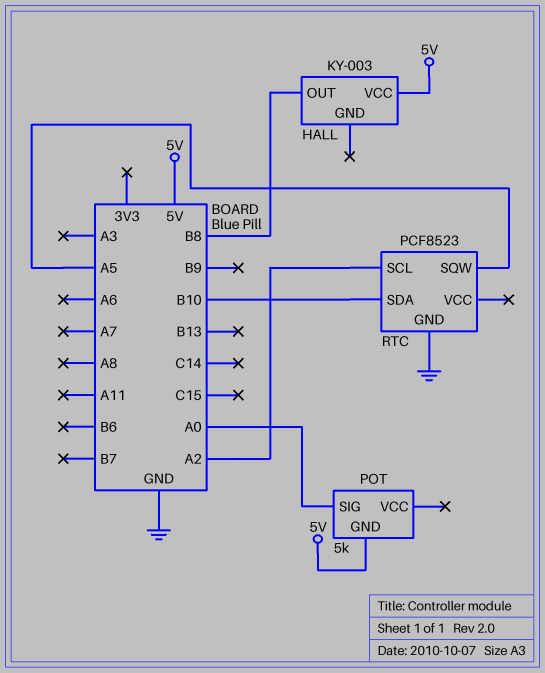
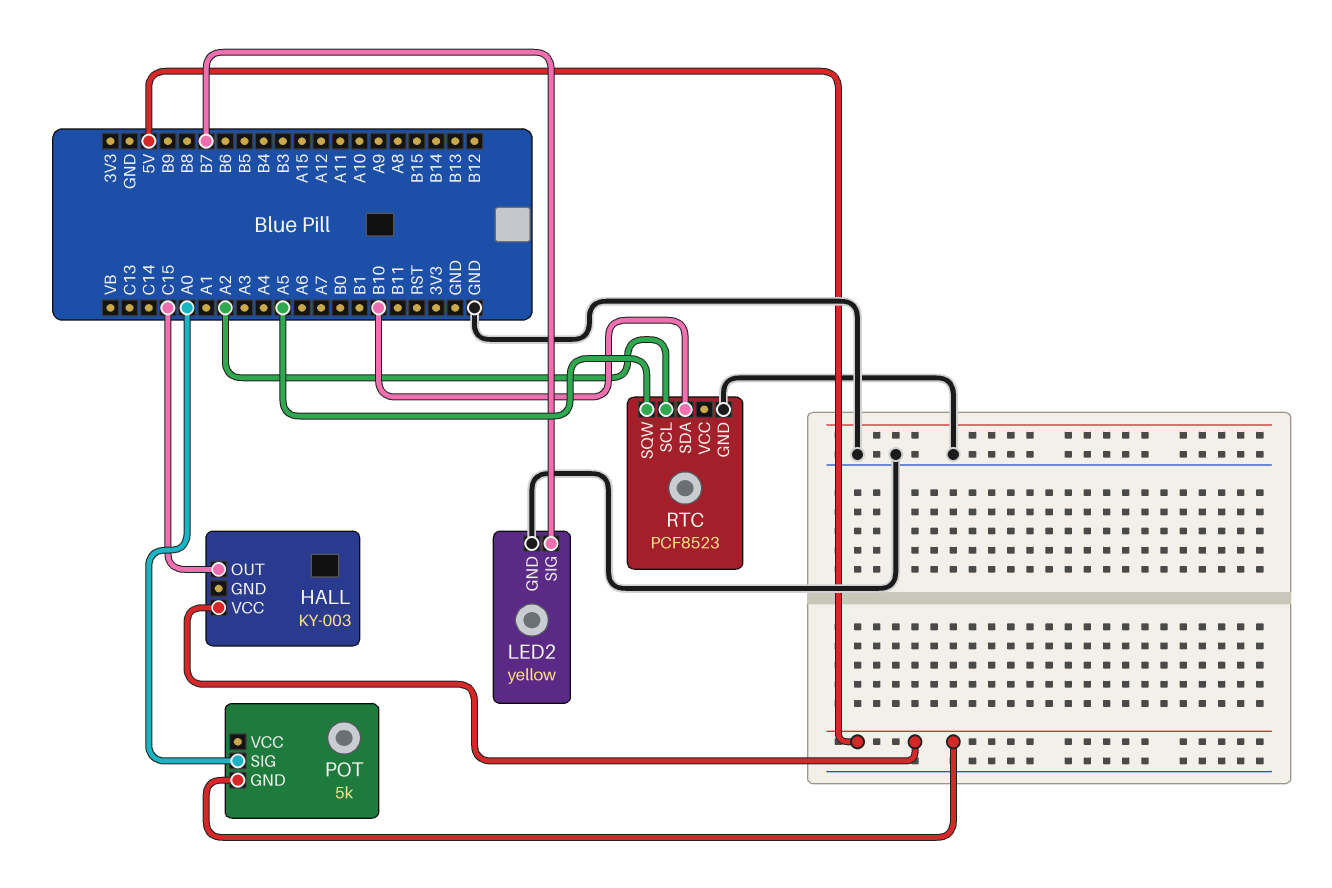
HALL pin OUT: B8 -> C15
LED2: none -> yellow
LED2 pin GND: none -> GND
LED2 pin SIG: none -> B7

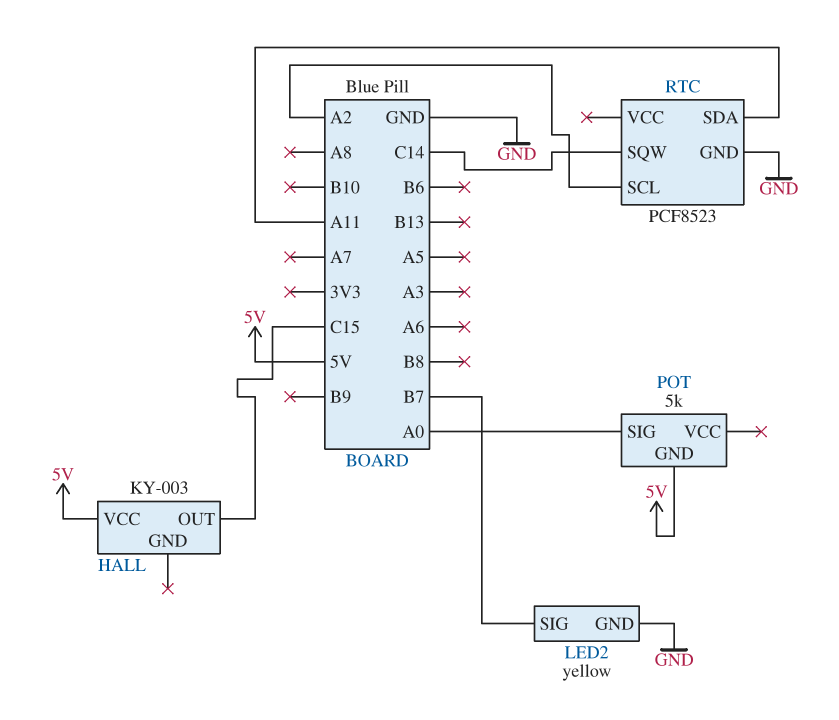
RTC pin SDA: B10 -> A11
RTC pin SQW: A5 -> C14

